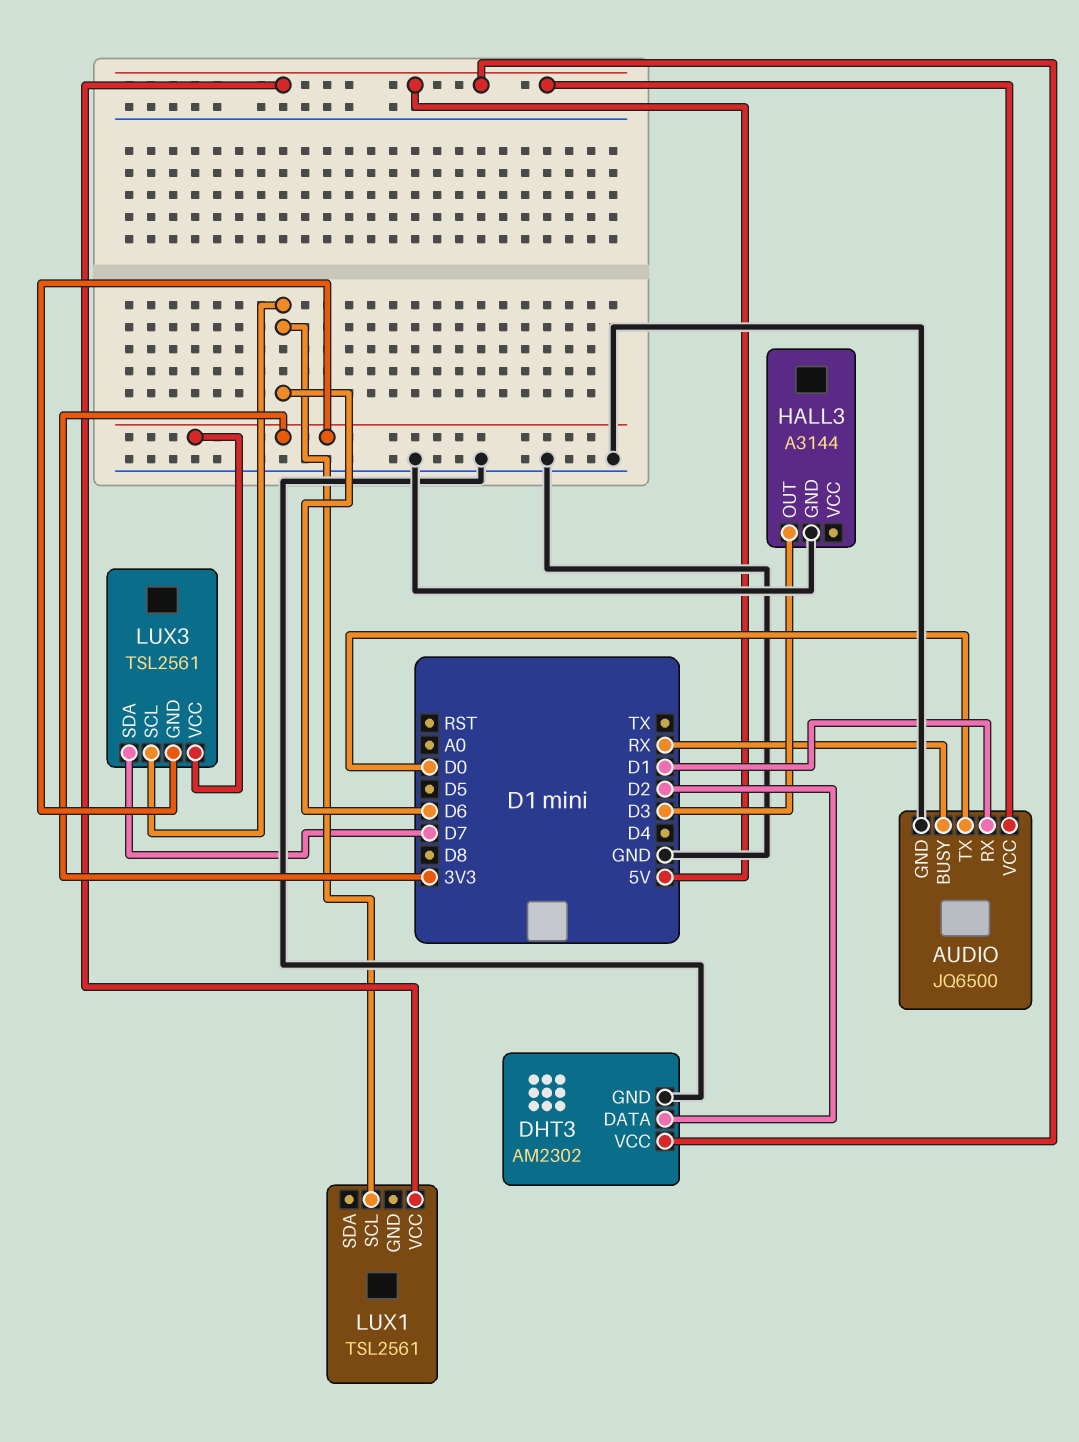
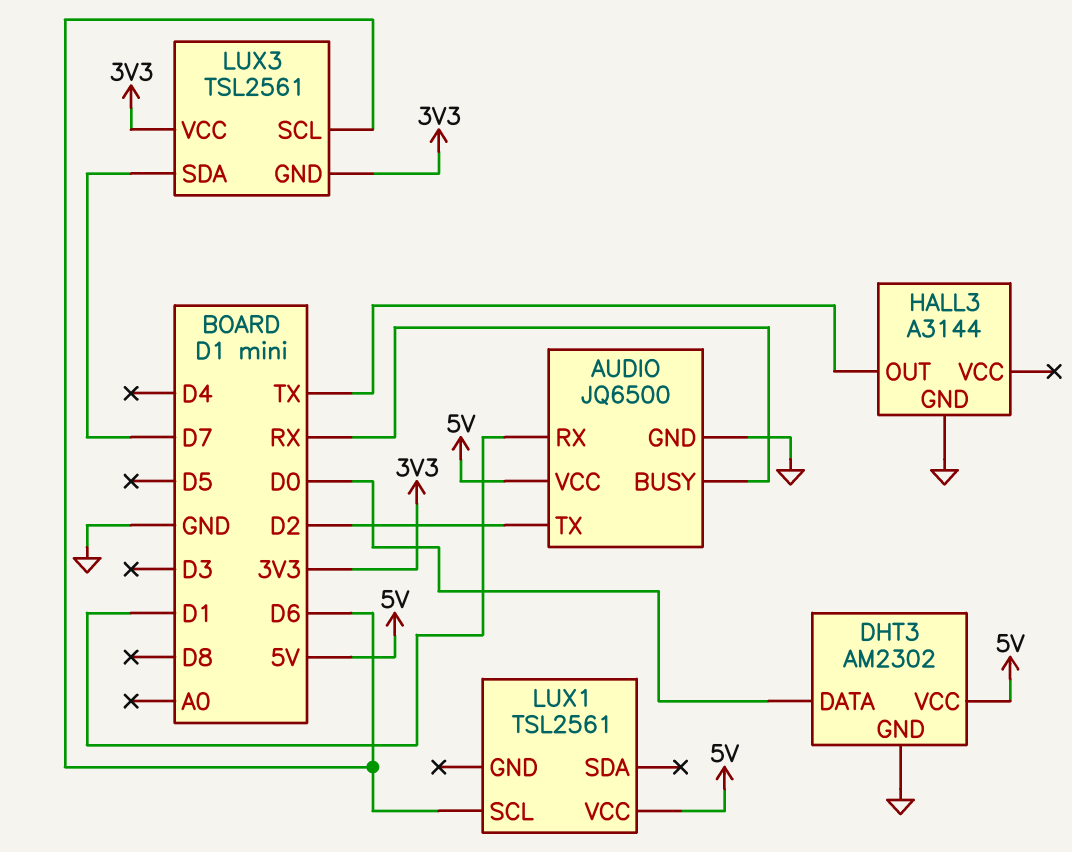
AUDIO pin TX: D0 -> D2
DHT3 pin DATA: D2 -> D0
HALL3 pin OUT: D3 -> TX

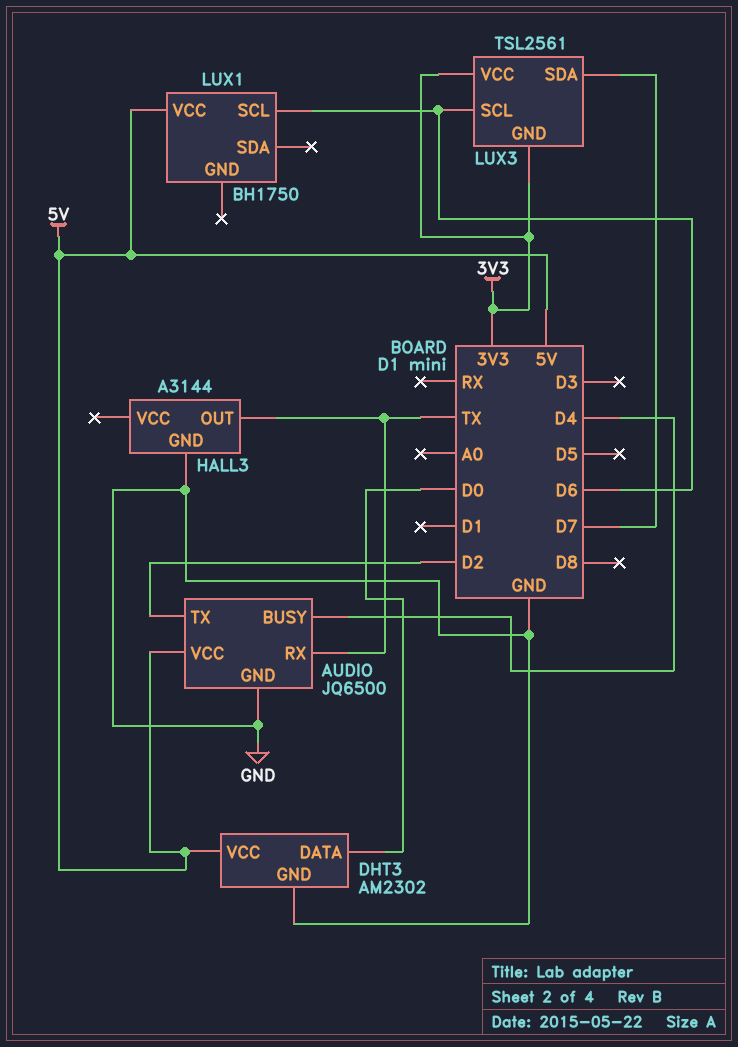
AUDIO pin BUSY: RX -> D4
AUDIO pin RX: D1 -> TX
LUX1: TSL2561 -> BH1750

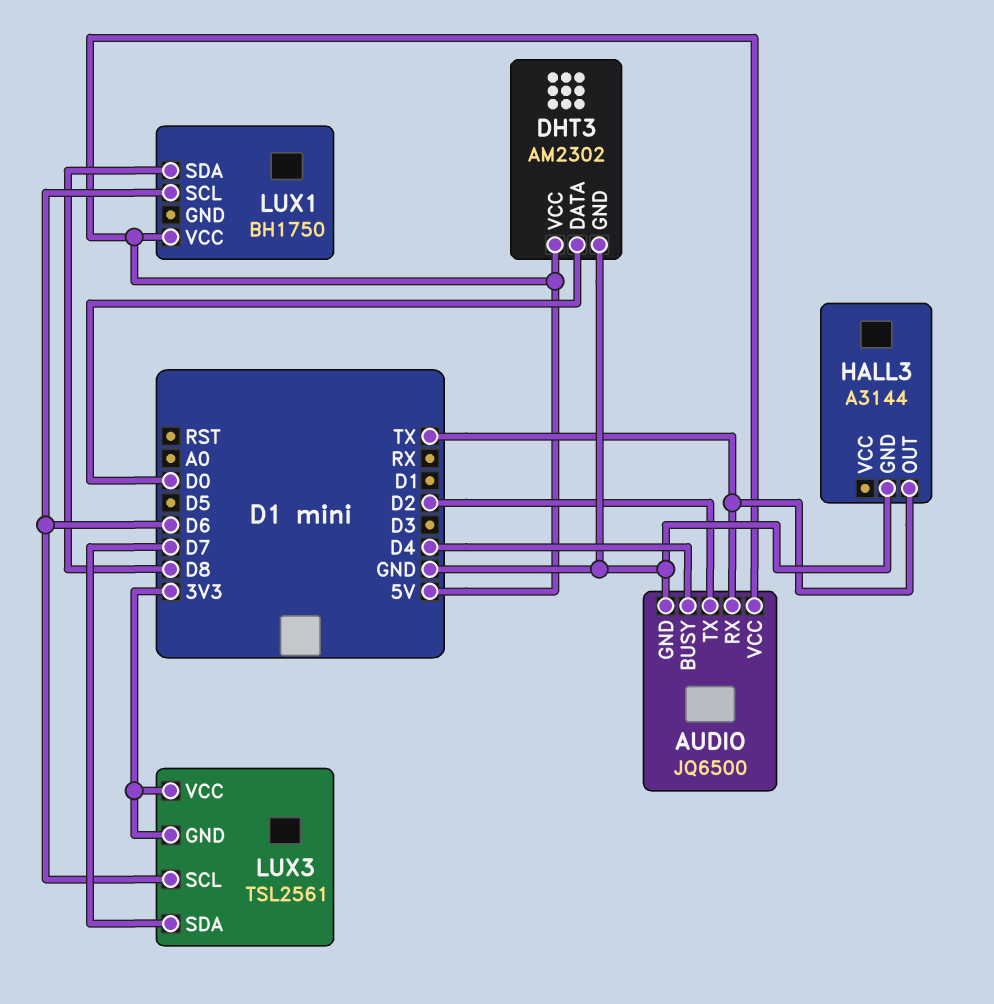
LUX1 pin SDA: none -> D8

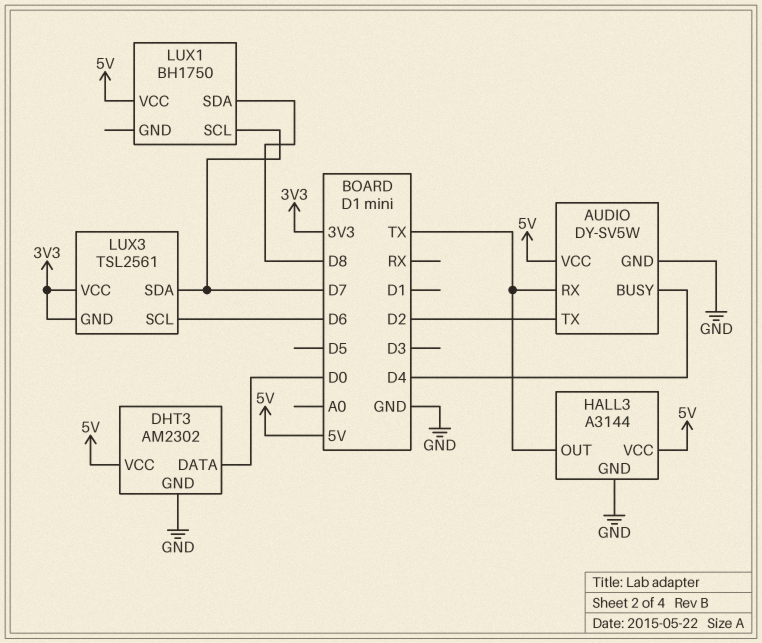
AUDIO: JQ6500 -> DY-SV5W
HALL3 pin VCC: none -> 5V
LUX1 pin SCL: D6 -> D7

